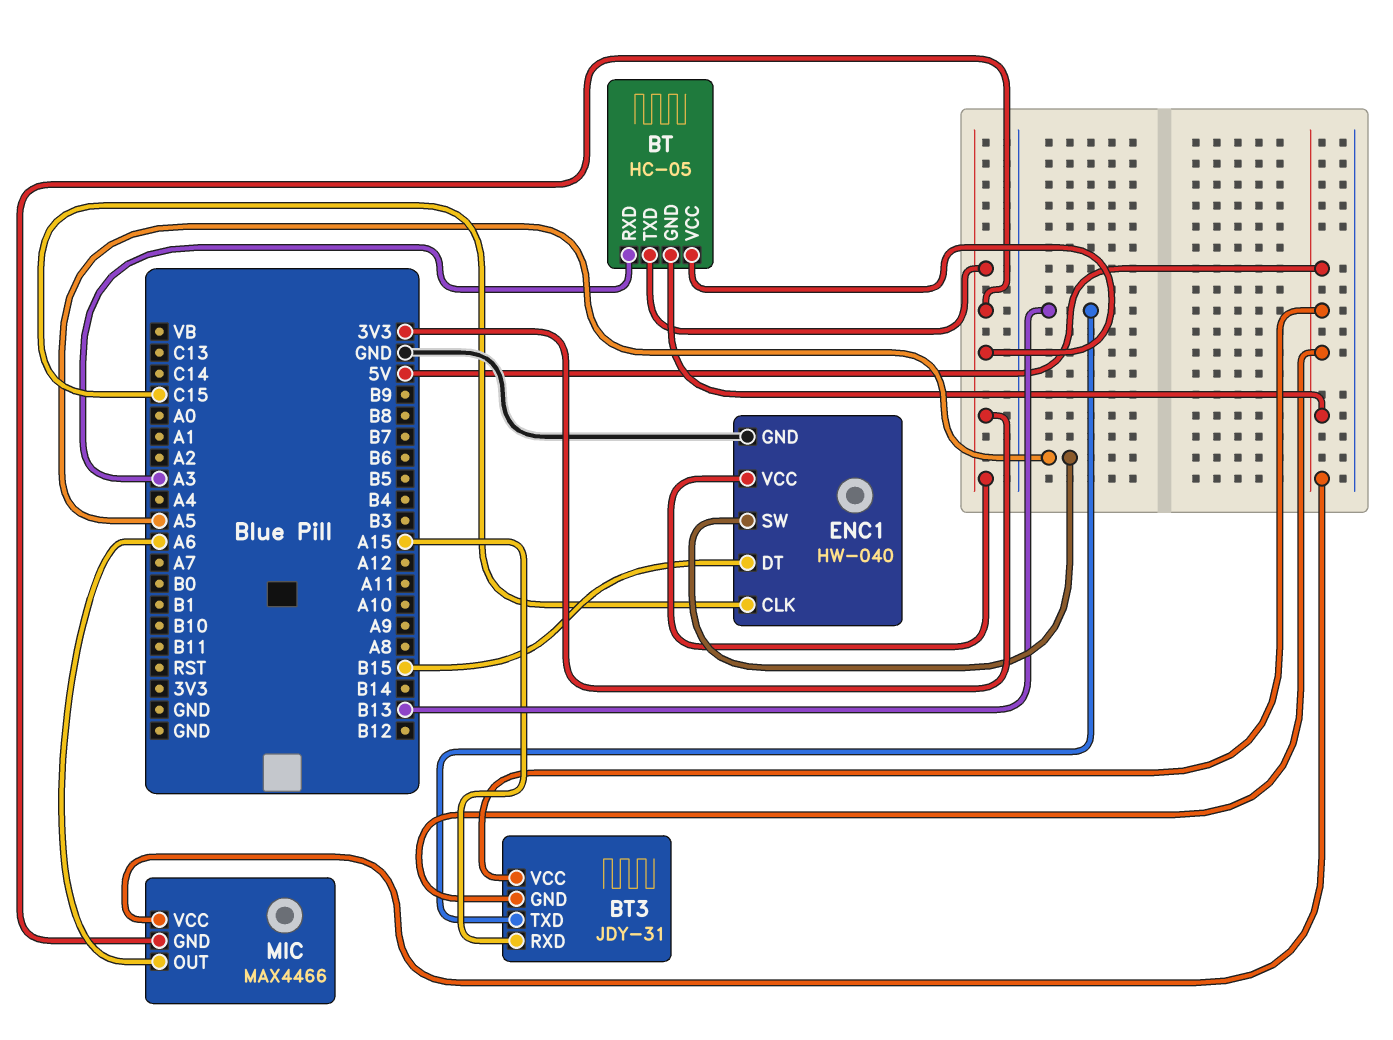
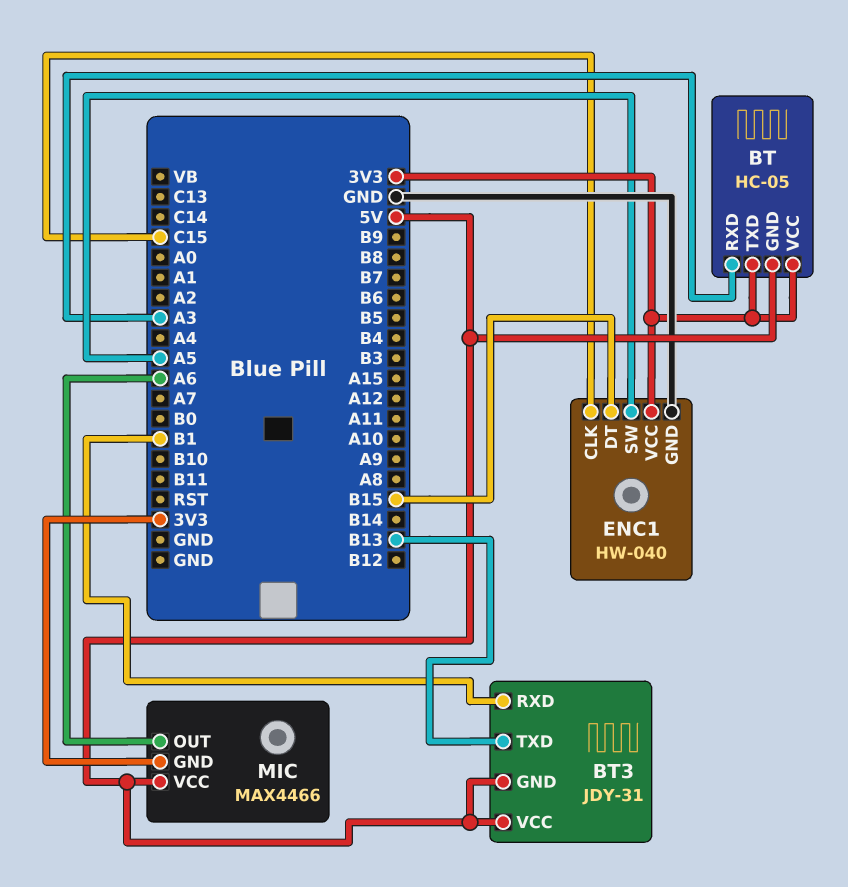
BT3 pin RXD: A15 -> B1

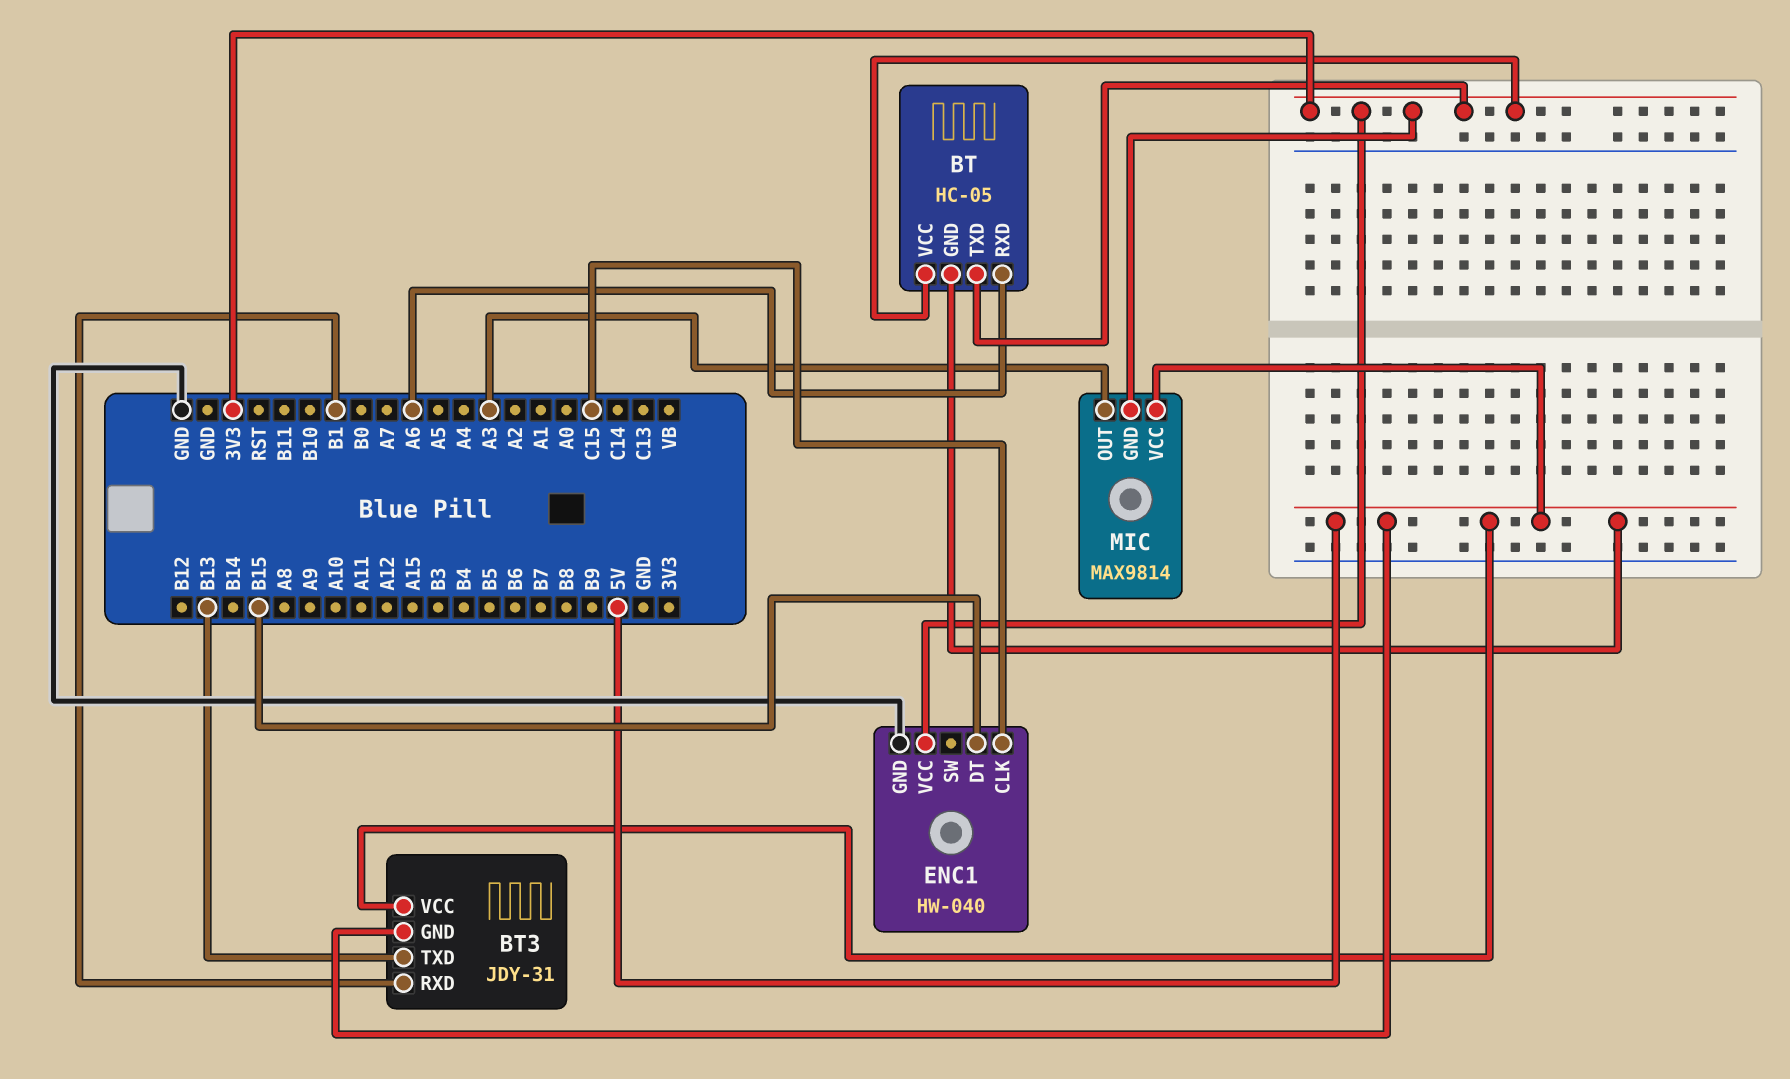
BT pin RXD: A3 -> A6
ENC1 pin SW: A5 -> none
MIC: MAX4466 -> MAX9814
MIC pin OUT: A6 -> A3

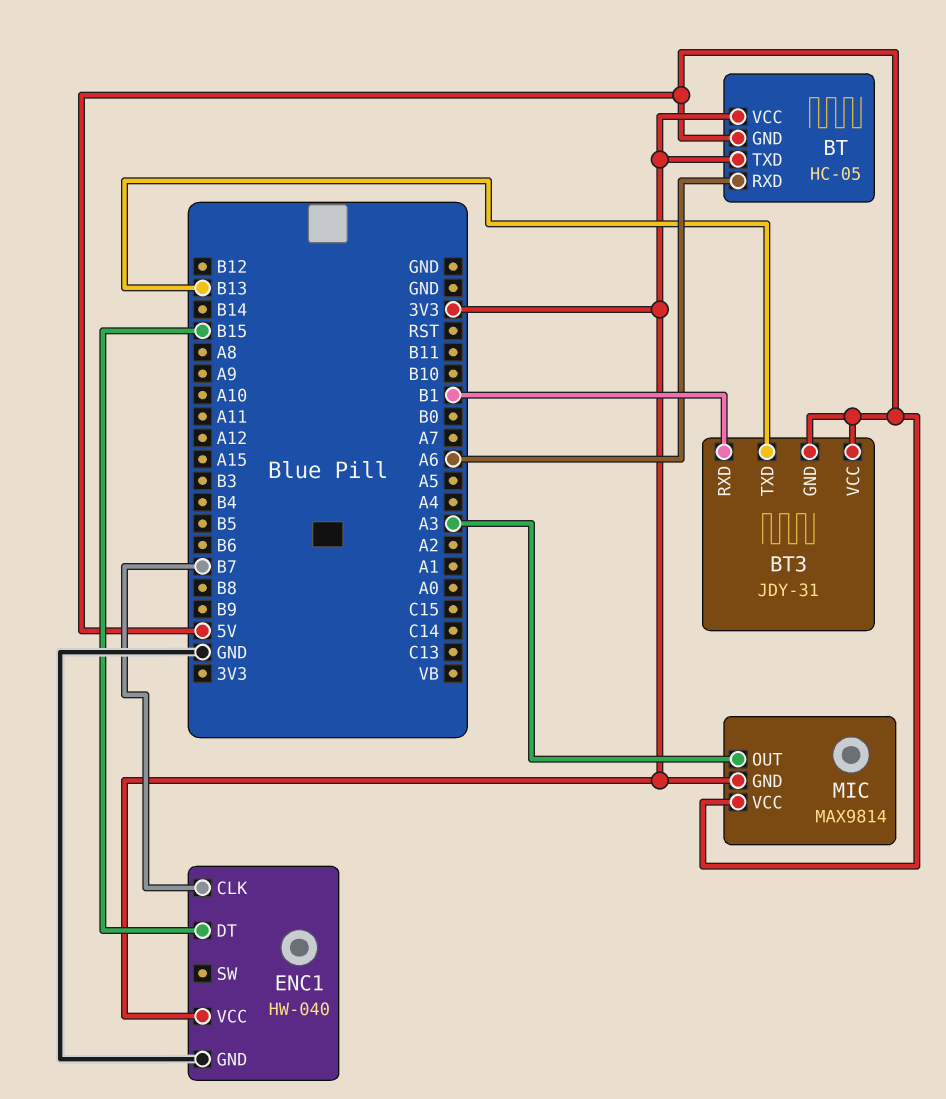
ENC1 pin CLK: C15 -> B7

